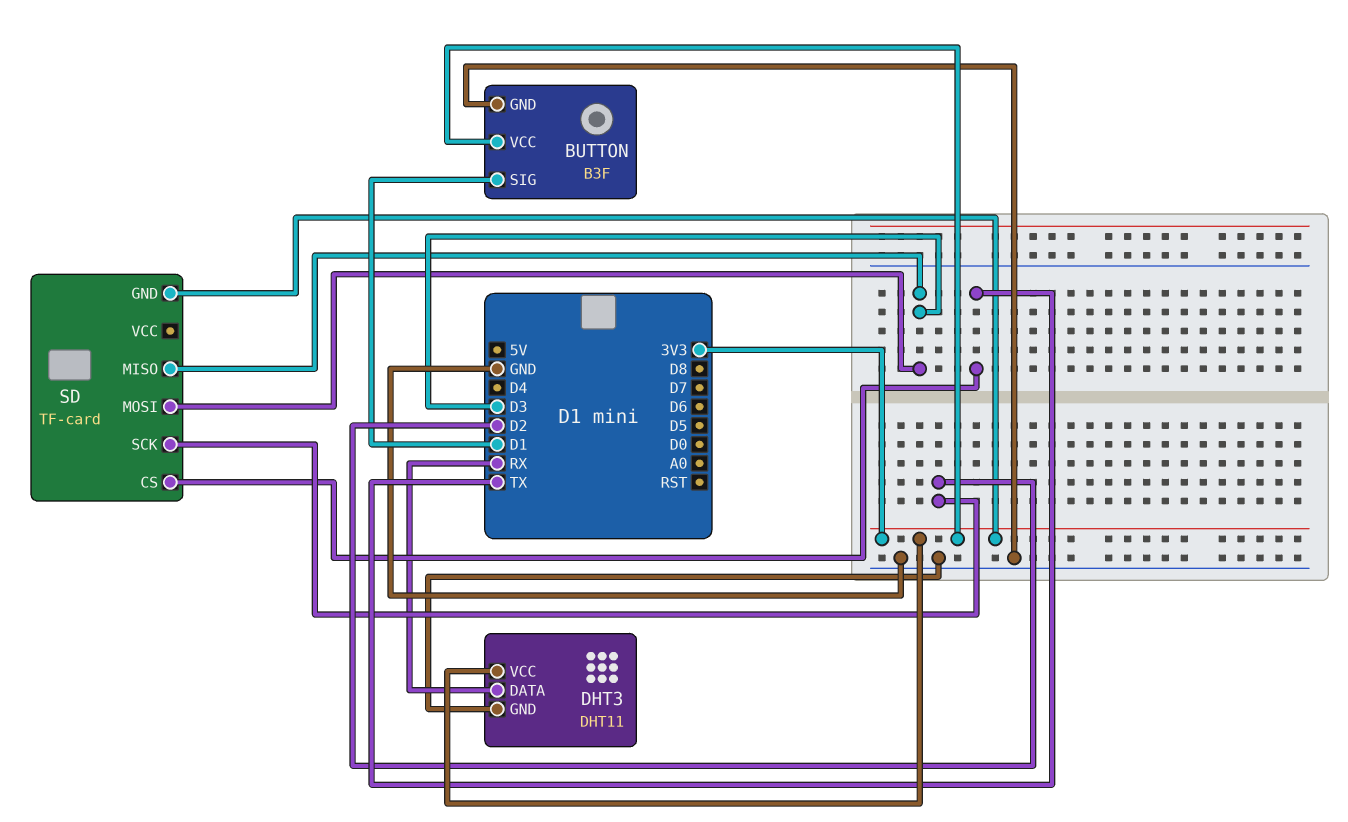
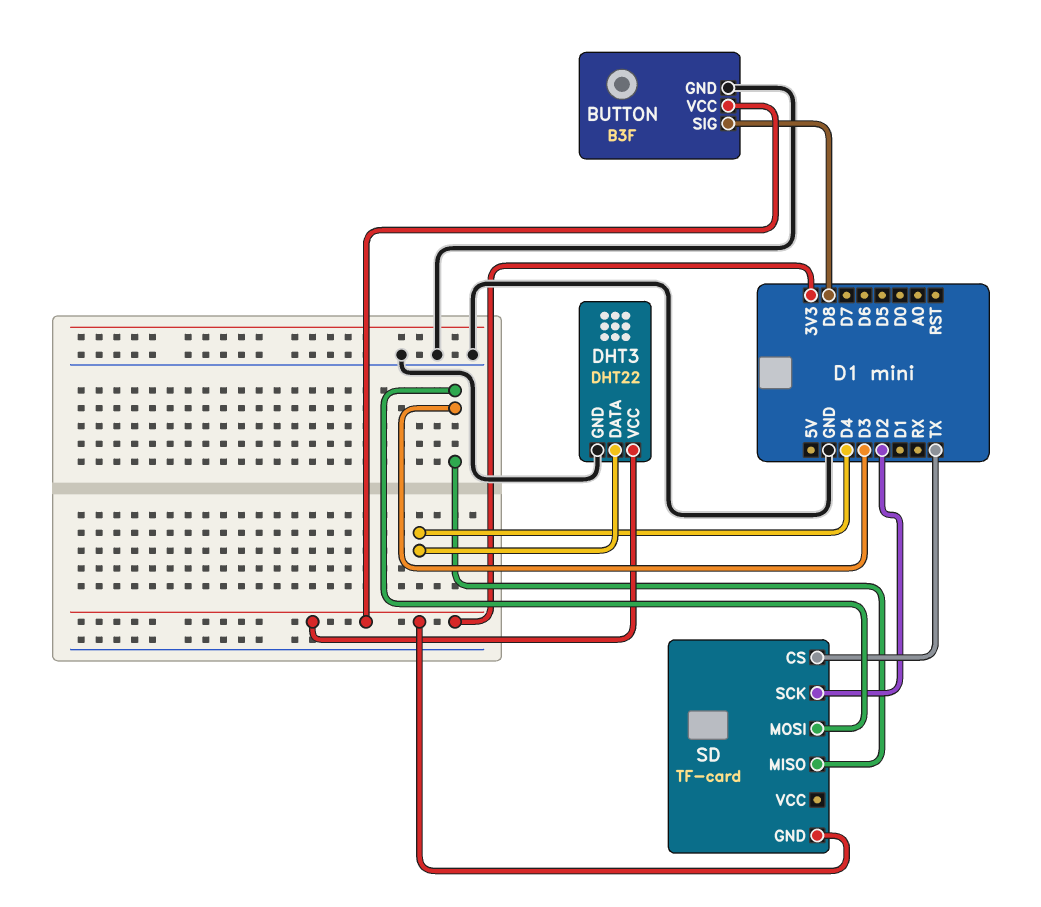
BUTTON pin SIG: D1 -> D8
DHT3: DHT11 -> DHT22
DHT3 pin DATA: RX -> D4

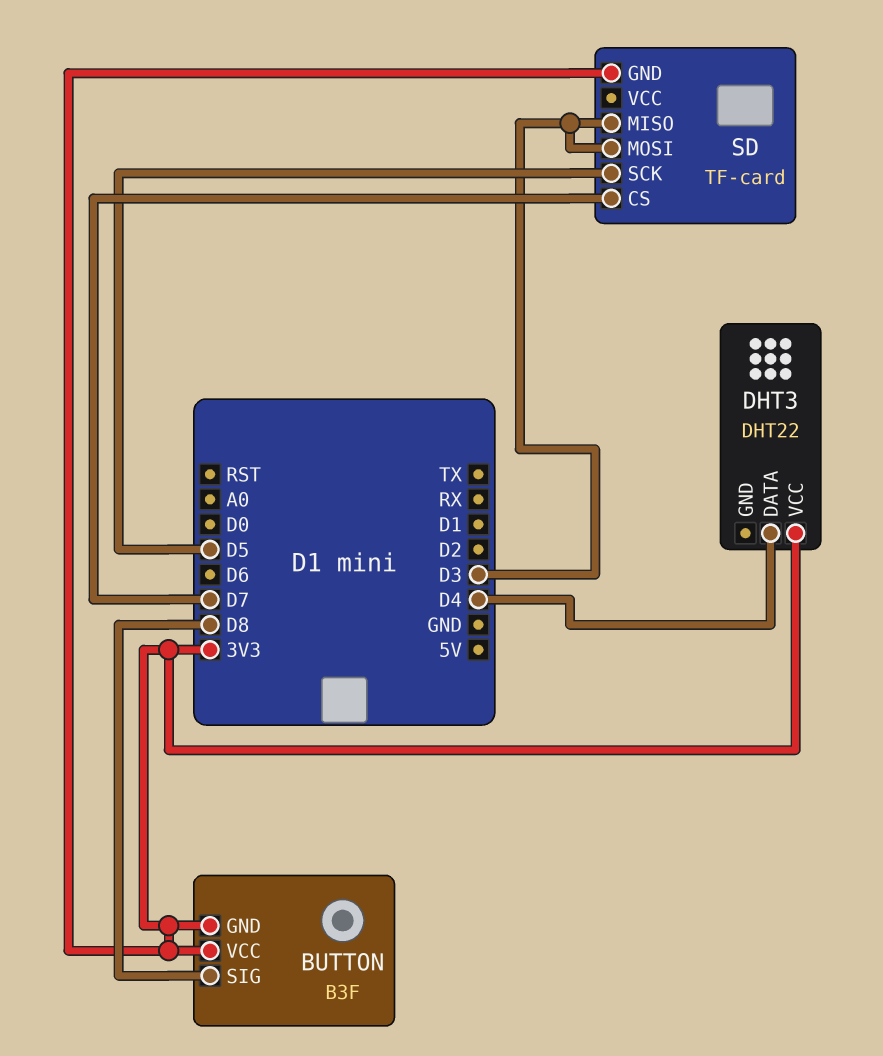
BUTTON pin GND: GND -> 3V3
DHT3 pin GND: GND -> none
SD pin CS: TX -> D7
SD pin SCK: D2 -> D5

